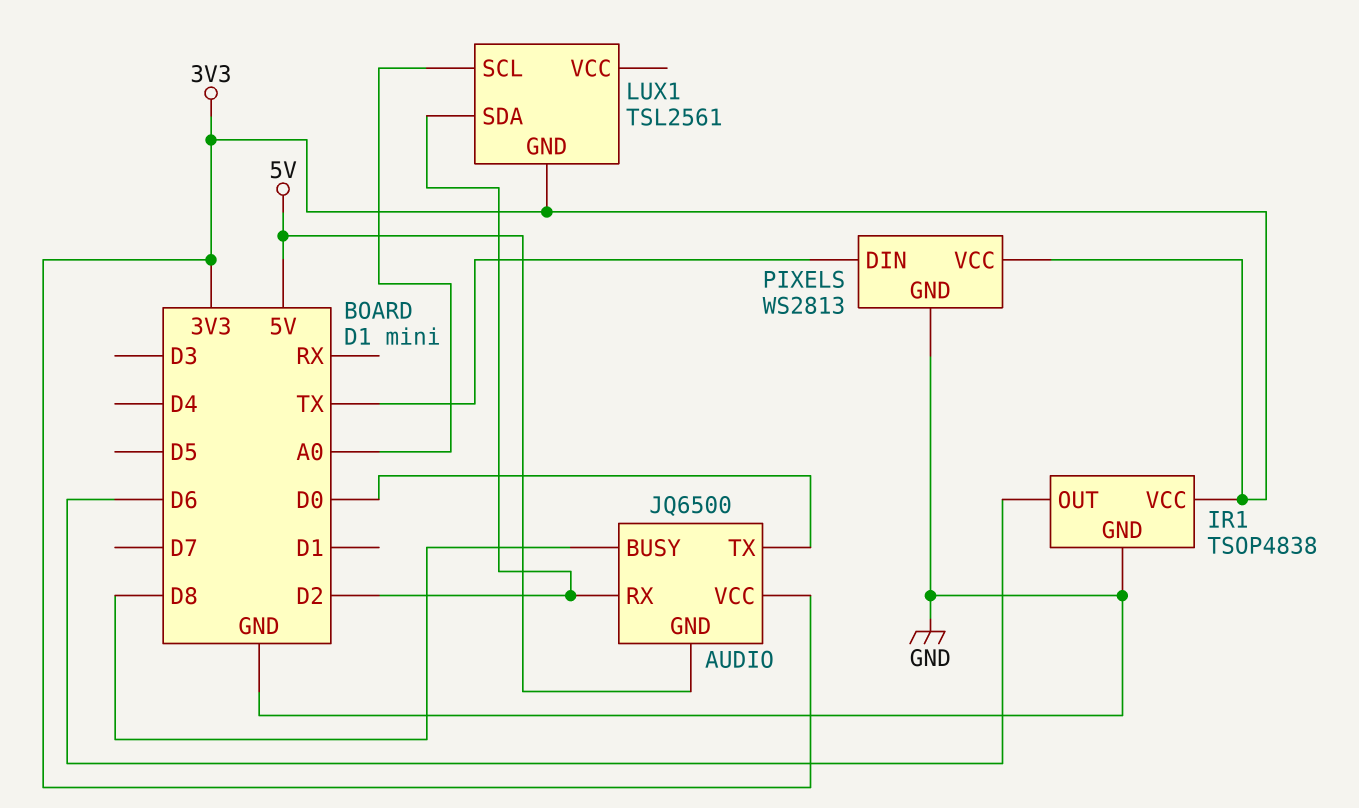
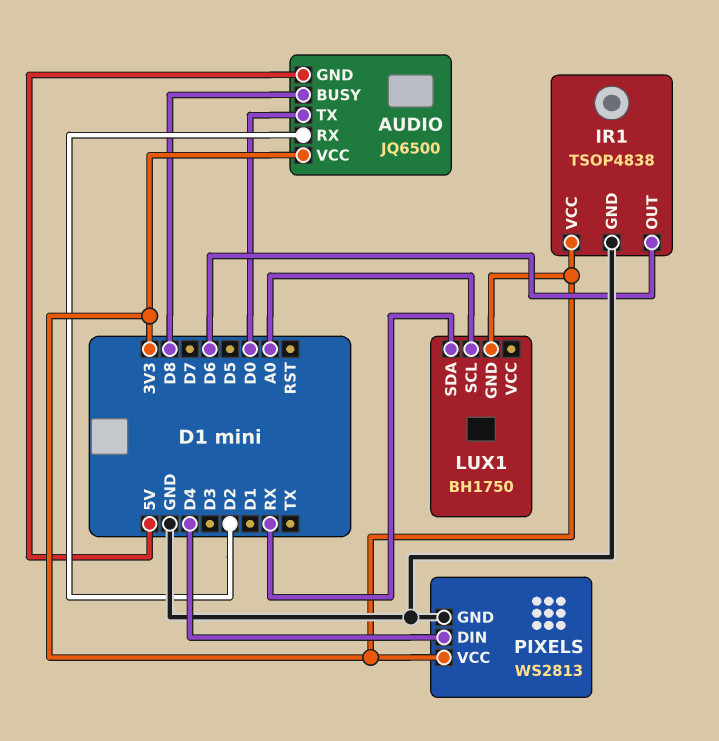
LUX1: TSL2561 -> BH1750
LUX1 pin SDA: D2 -> RX
PIXELS pin DIN: TX -> D4

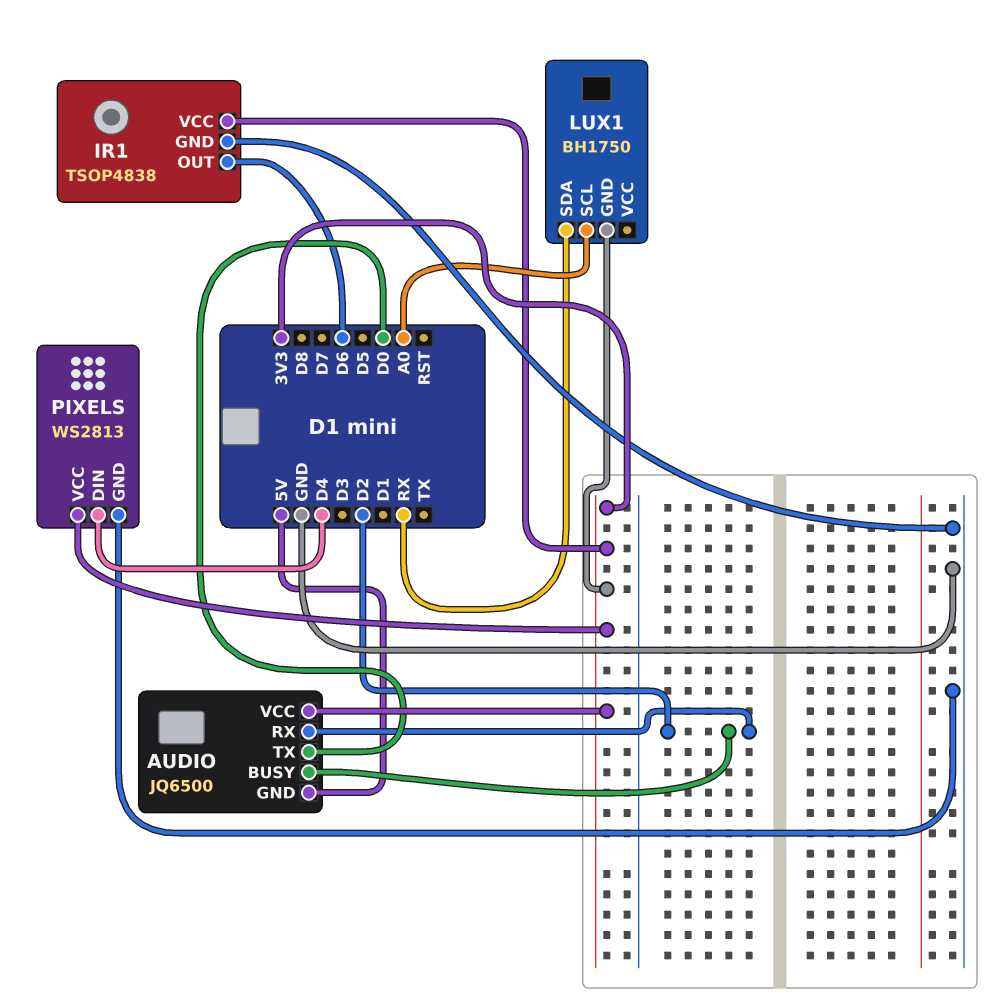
AUDIO pin BUSY: D8 -> D2

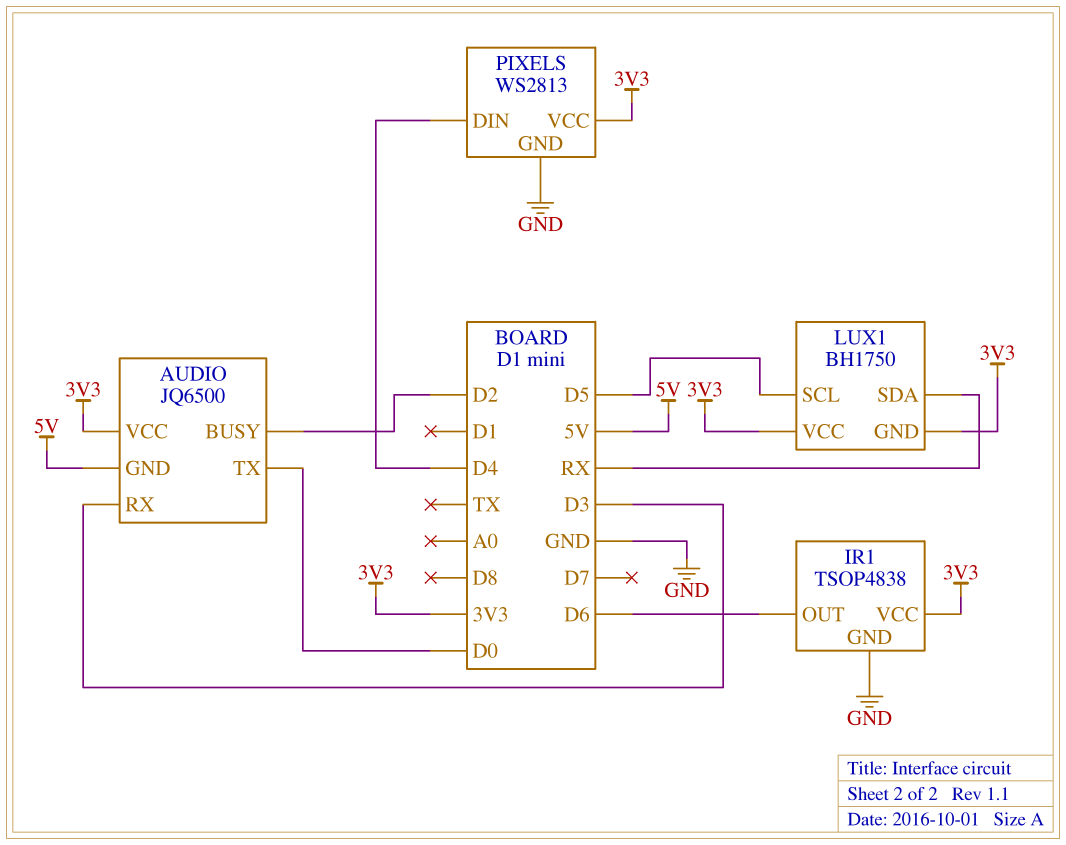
AUDIO pin RX: D2 -> D3
LUX1 pin SCL: A0 -> D5
LUX1 pin VCC: none -> 3V3

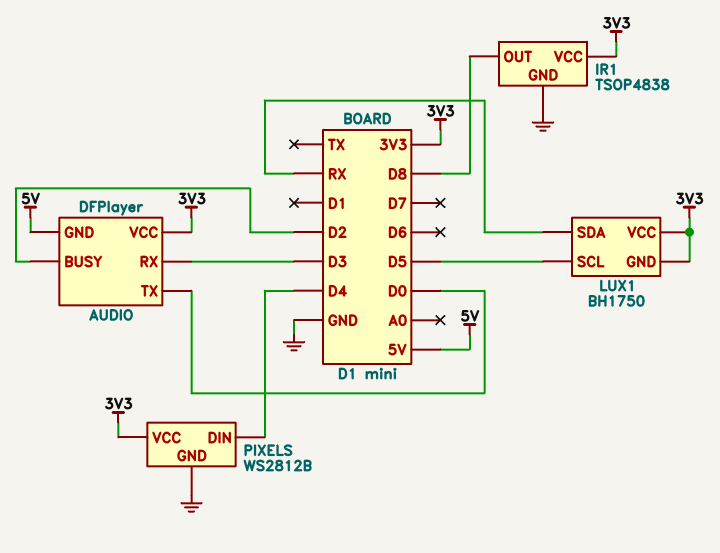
AUDIO: JQ6500 -> DFPlayer
IR1 pin OUT: D6 -> D8
PIXELS: WS2813 -> WS2812B

